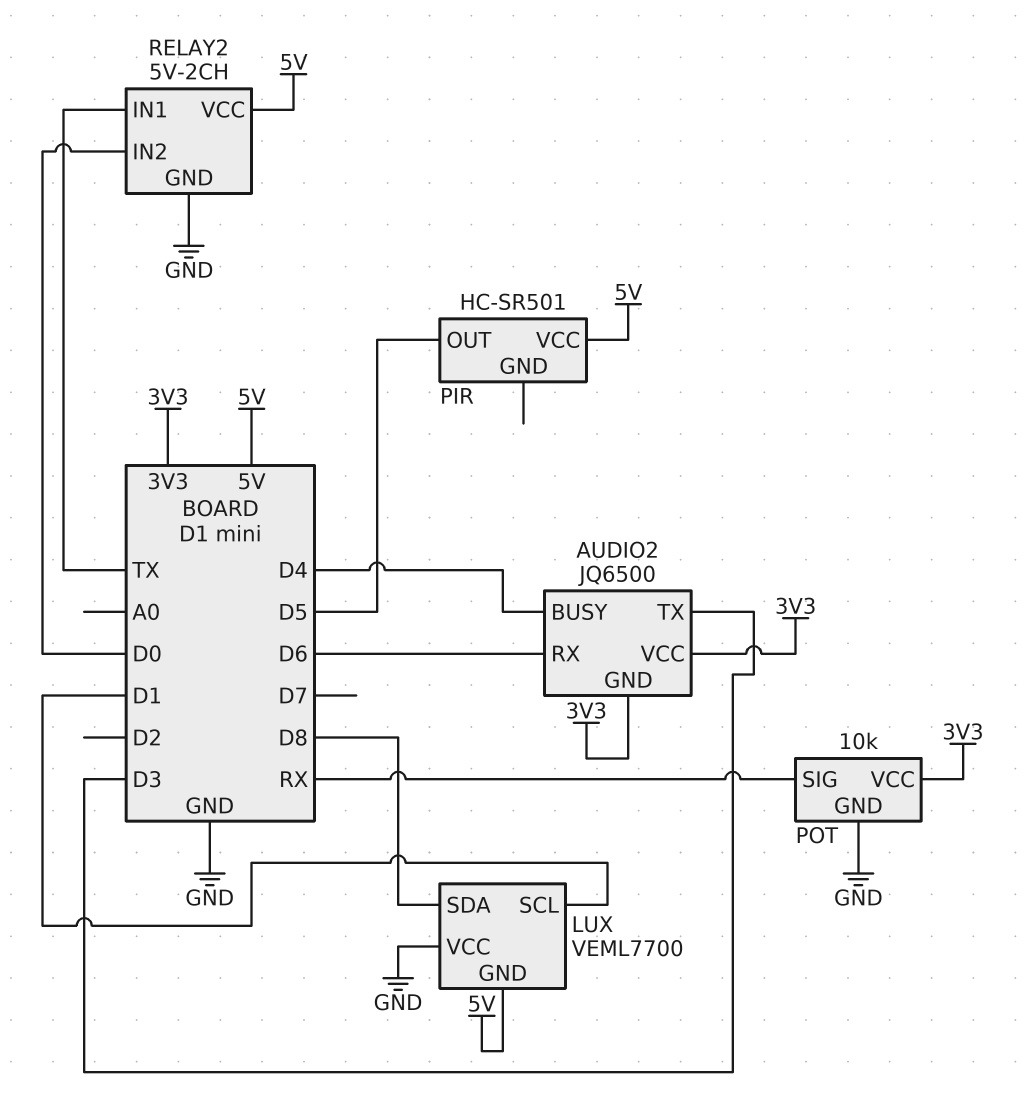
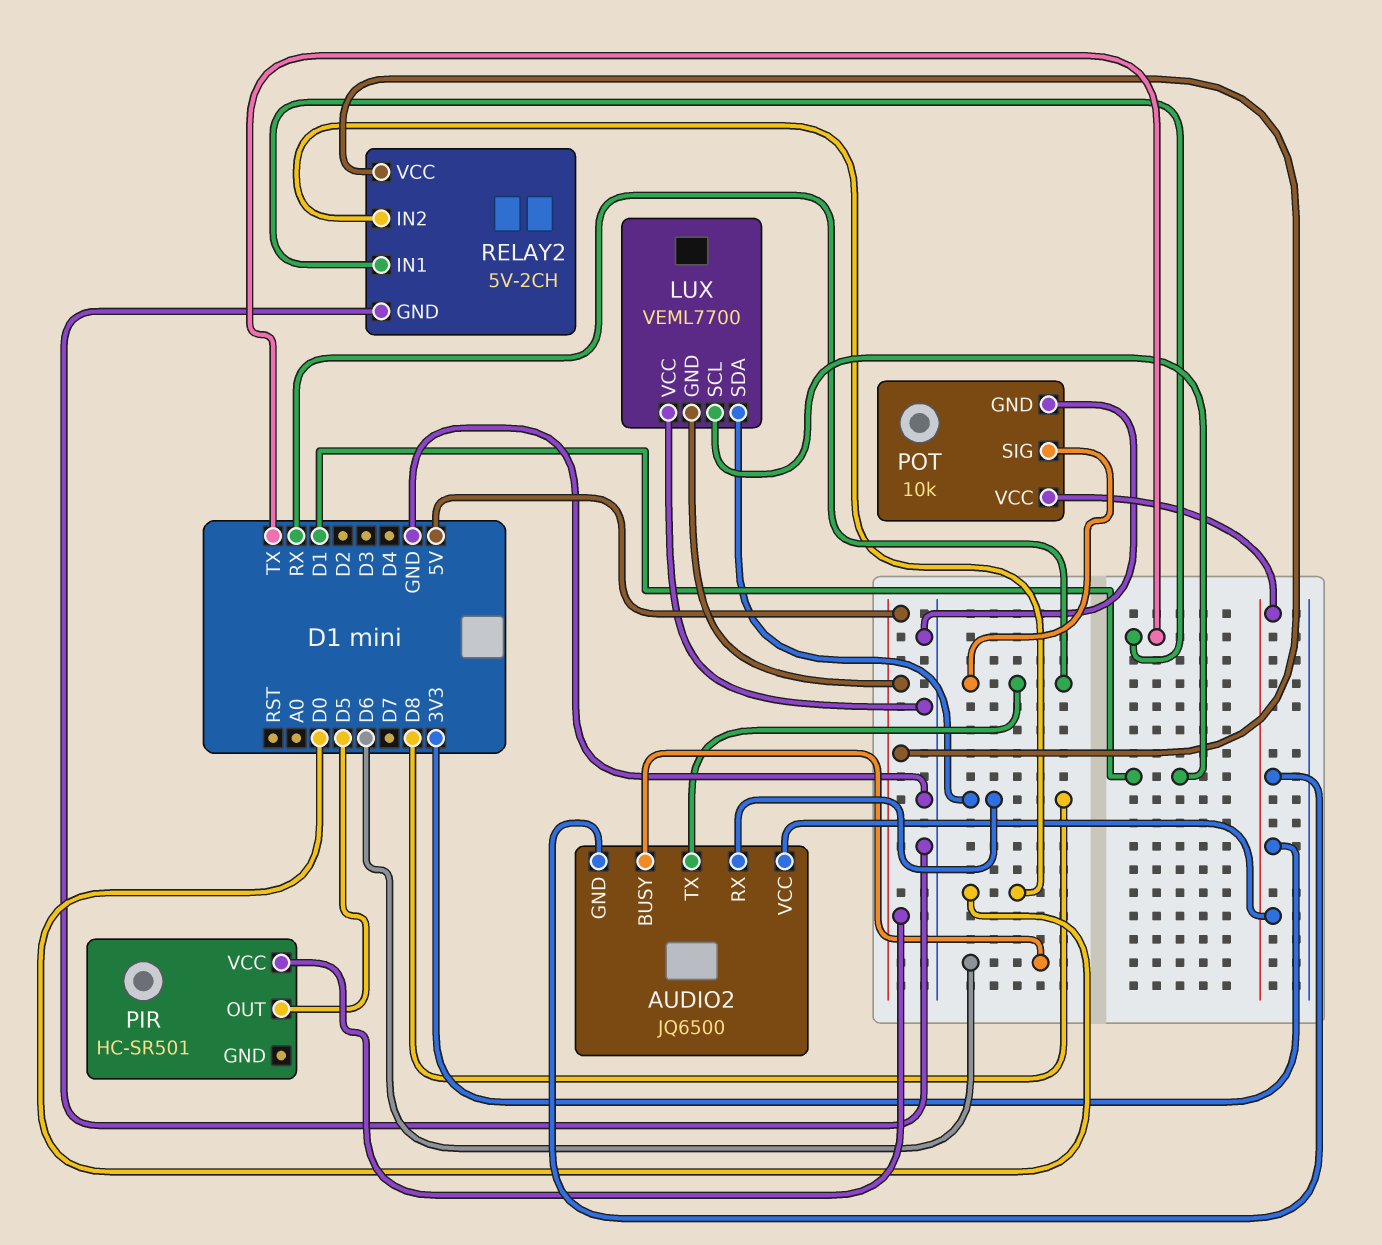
AUDIO2 pin BUSY: D4 -> D6
AUDIO2 pin RX: D6 -> D8
AUDIO2 pin TX: D3 -> RX

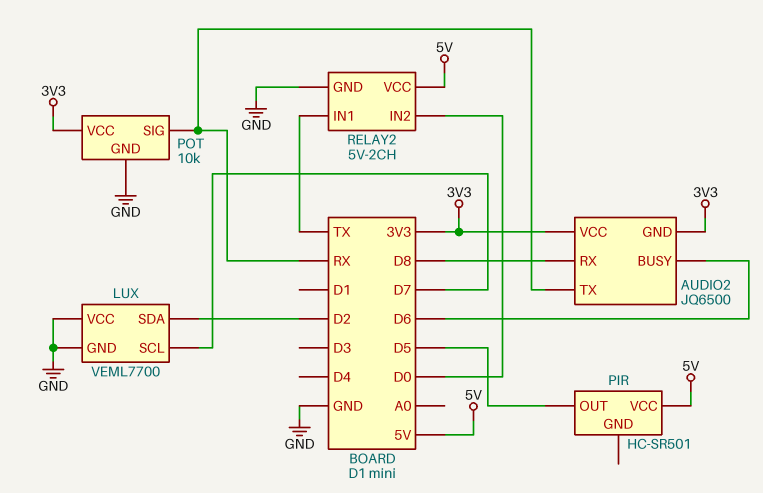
LUX pin GND: 5V -> GND
LUX pin SCL: D1 -> D7
LUX pin SDA: D8 -> D2

